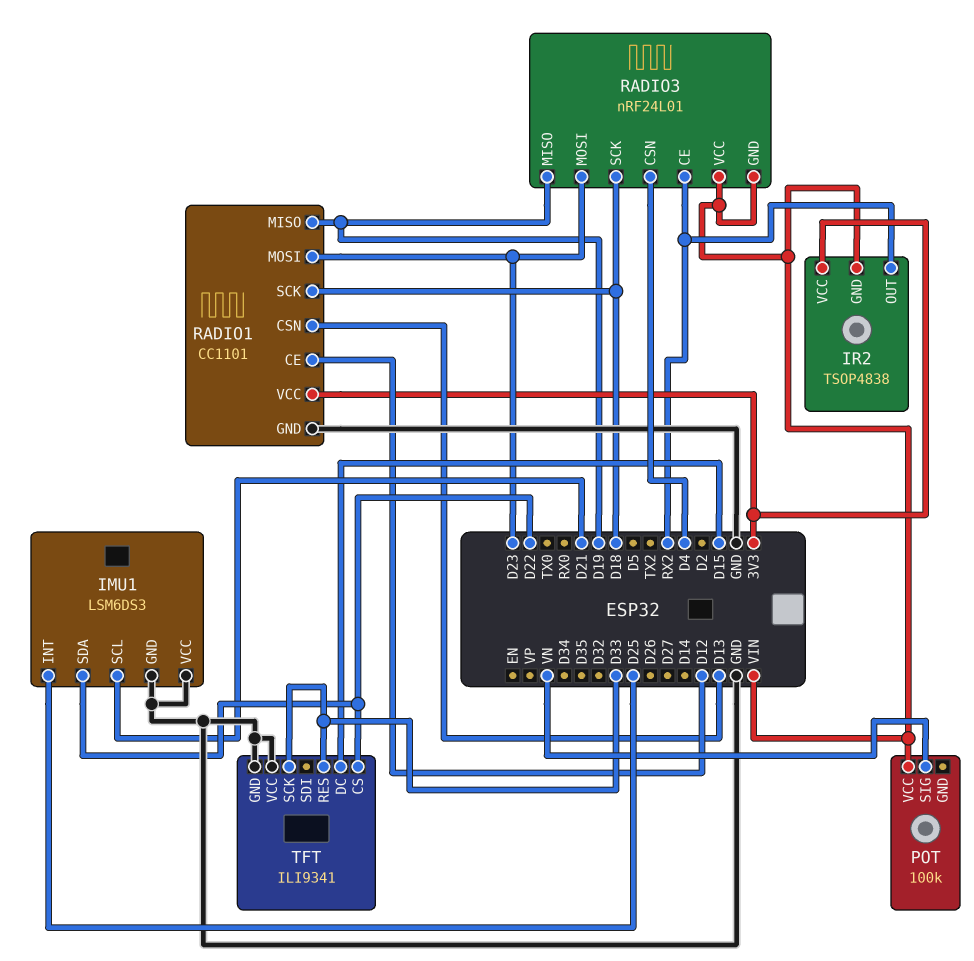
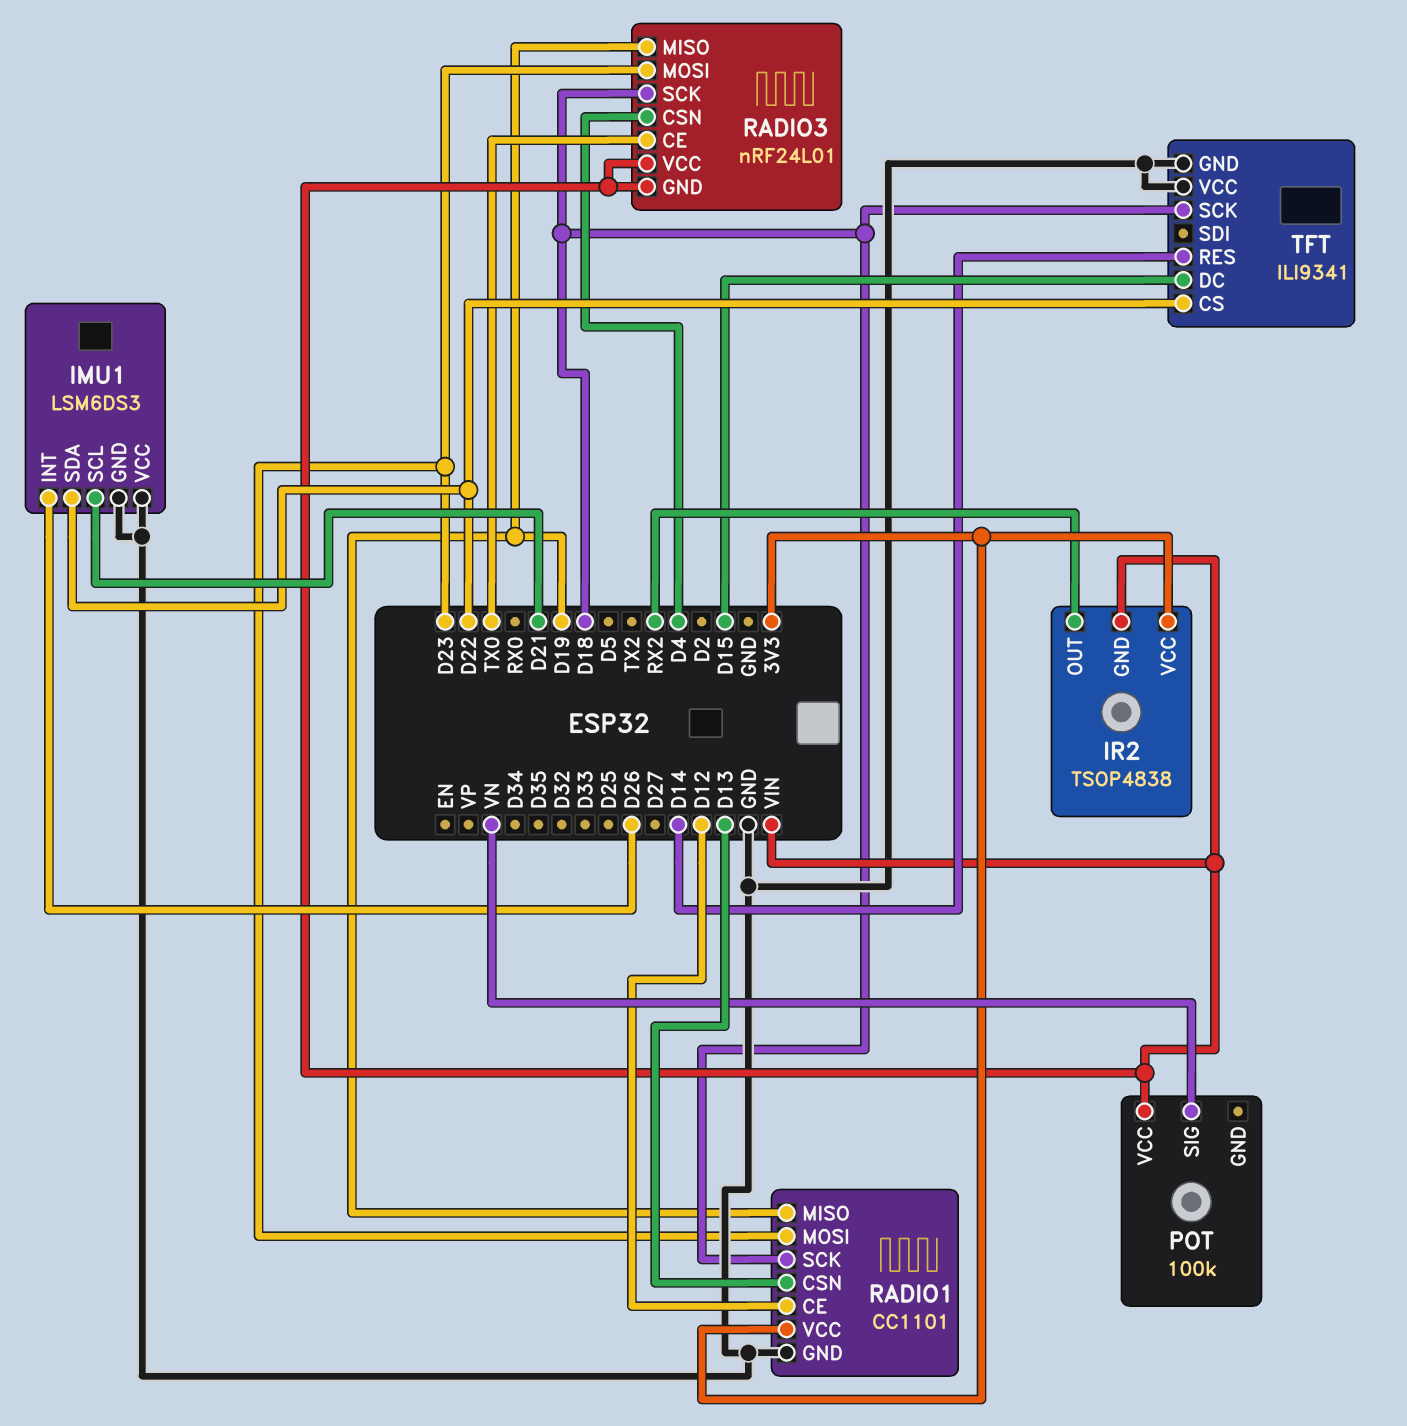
IMU1 pin INT: D25 -> D26
RADIO3 pin CE: RX2 -> TX0
TFT pin RES: D33 -> D14
TFT pin SCK: D33 -> D18

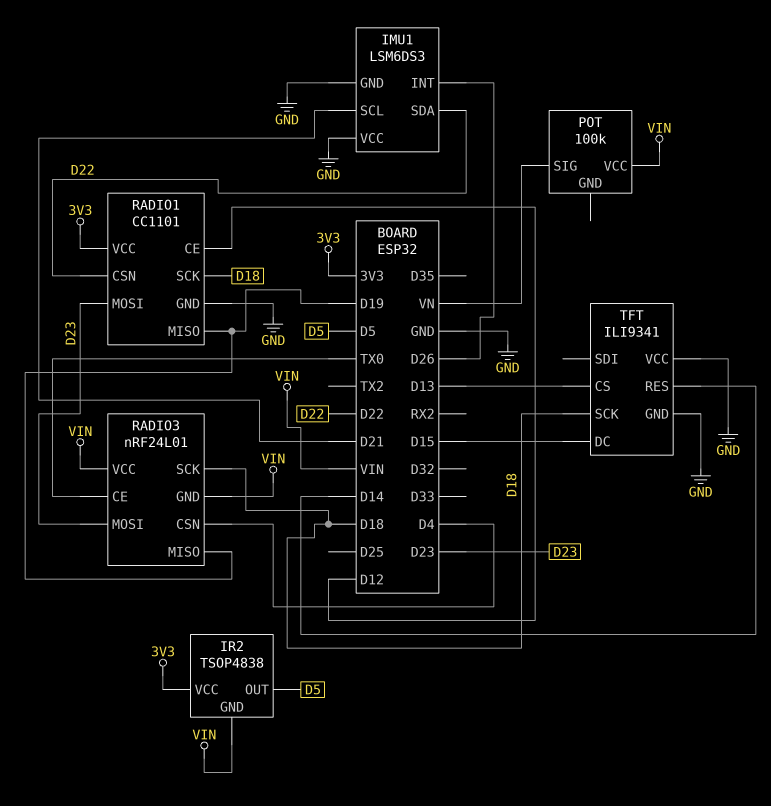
IR2 pin OUT: RX2 -> D5
RADIO1 pin CSN: D13 -> D22
TFT pin CS: D22 -> D13

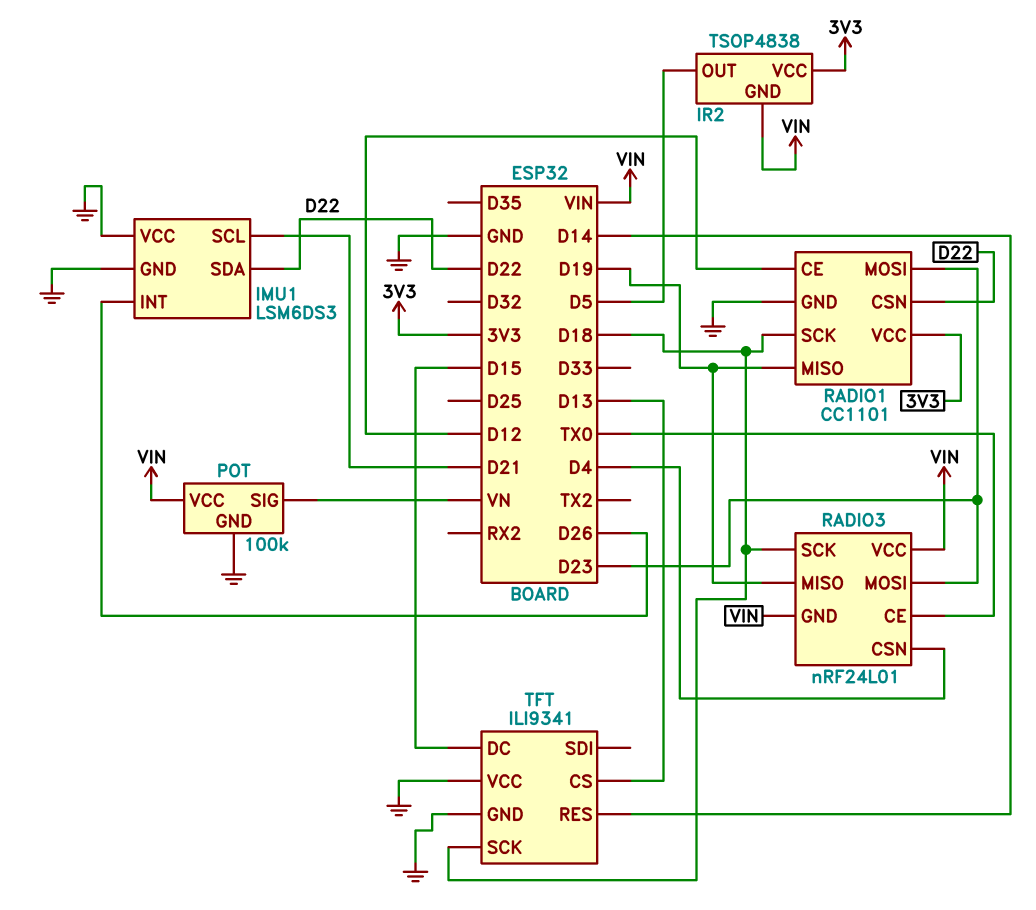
POT pin GND: none -> GND

